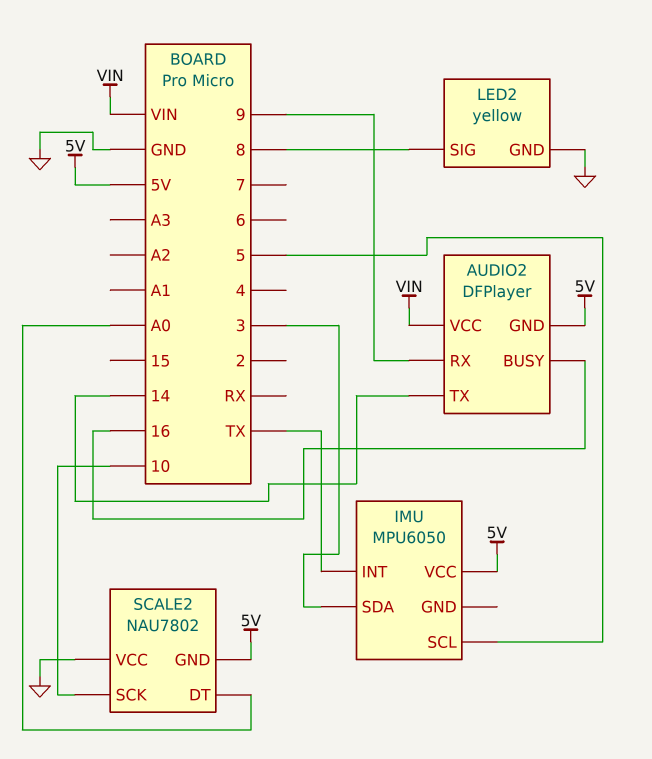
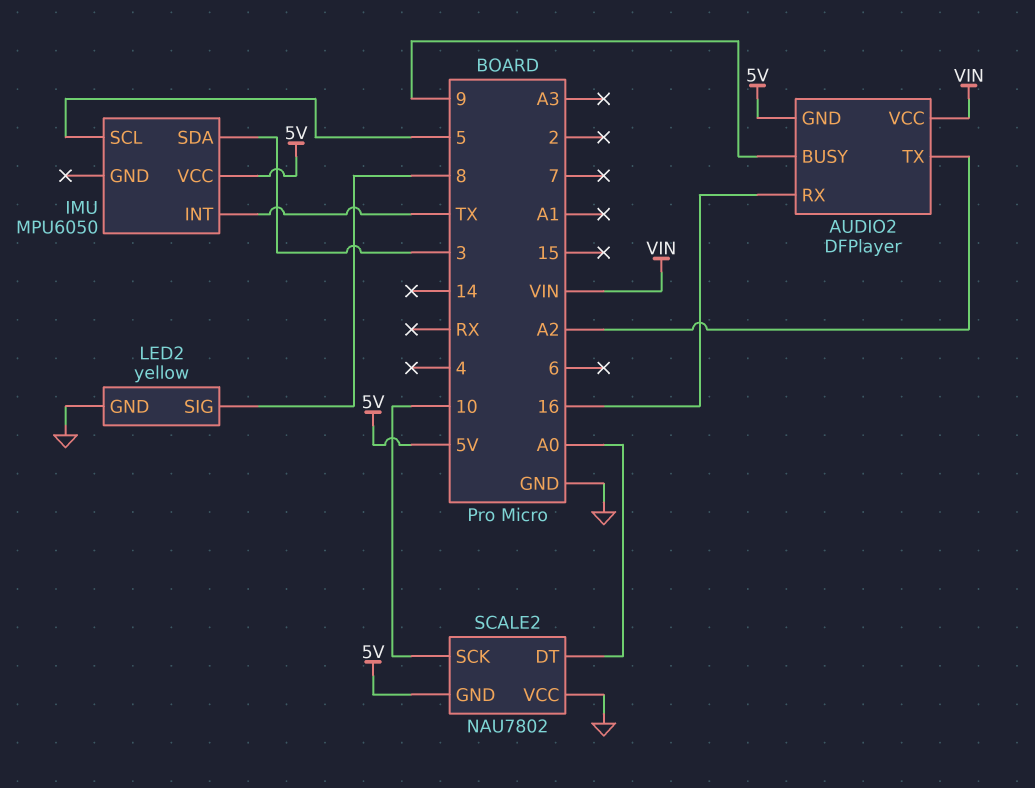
AUDIO2 pin BUSY: 16 -> 9
AUDIO2 pin RX: 9 -> 16
AUDIO2 pin TX: 14 -> A2

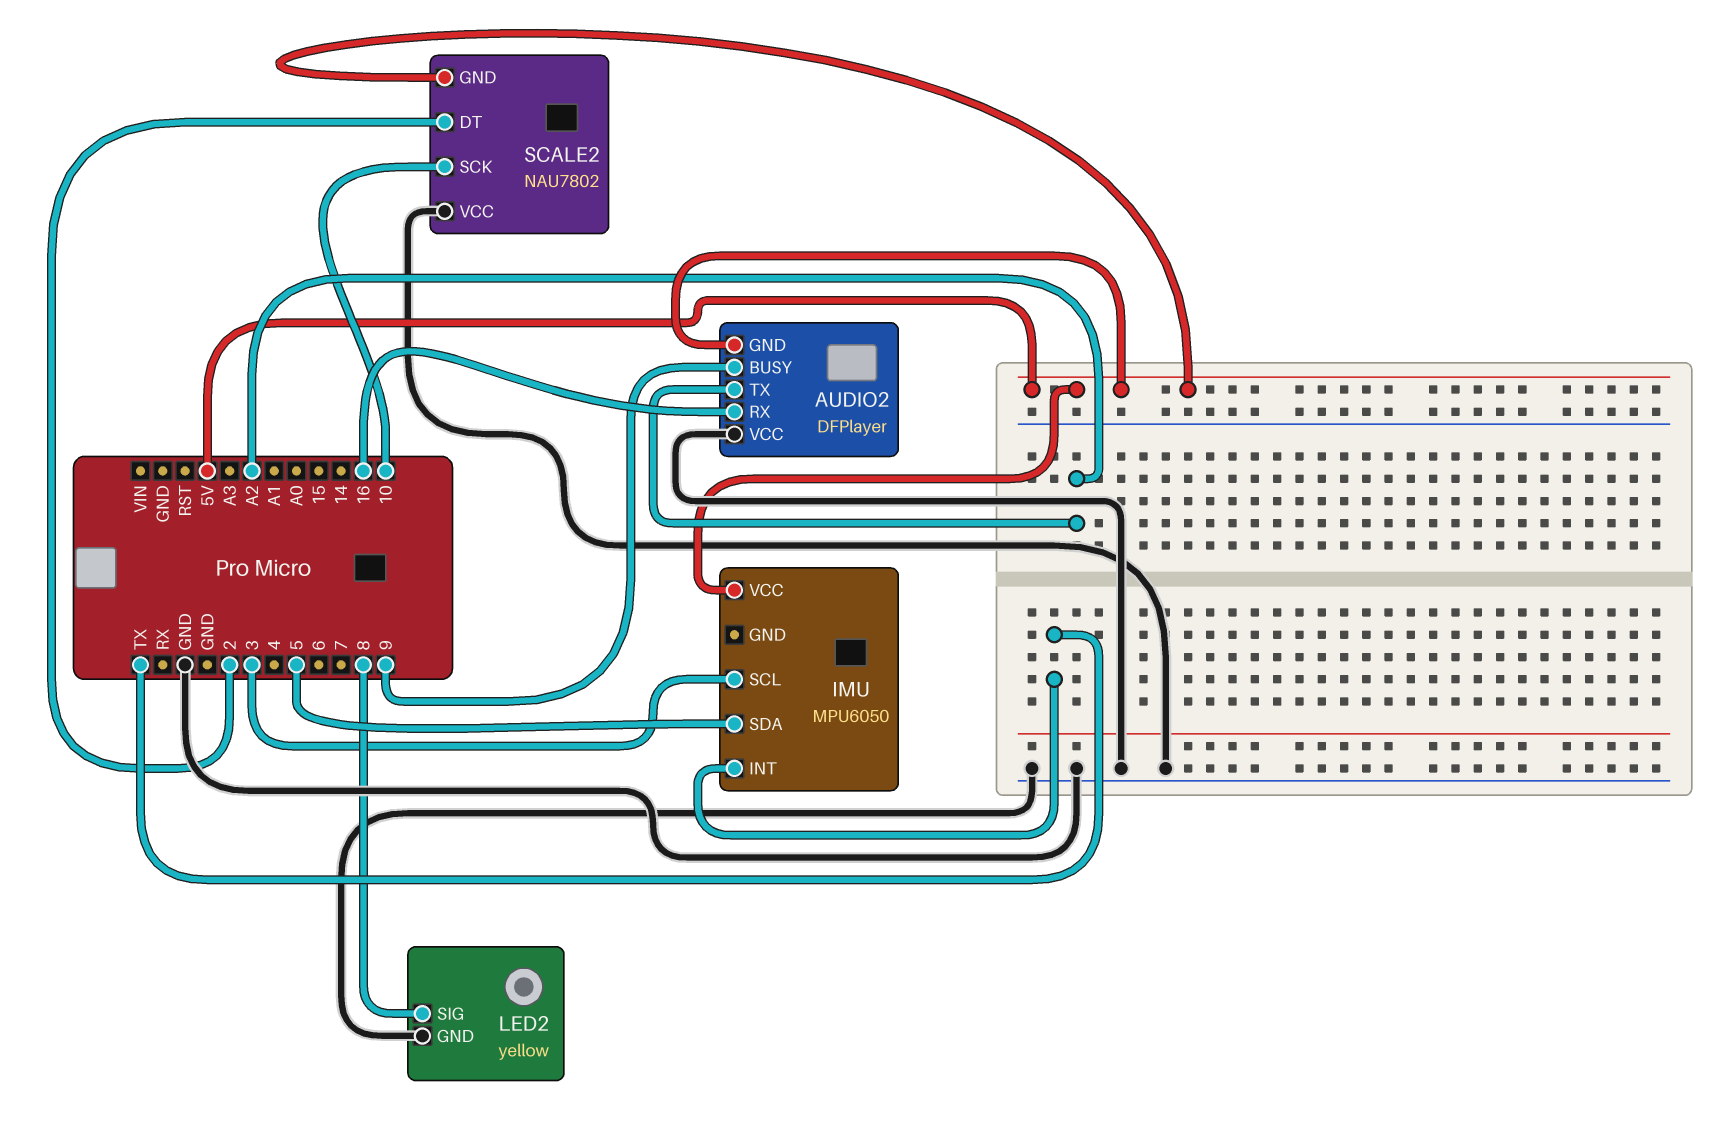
AUDIO2 pin VCC: VIN -> GND
IMU pin SCL: 5 -> 3
IMU pin SDA: 3 -> 5
SCALE2 pin DT: A0 -> 2

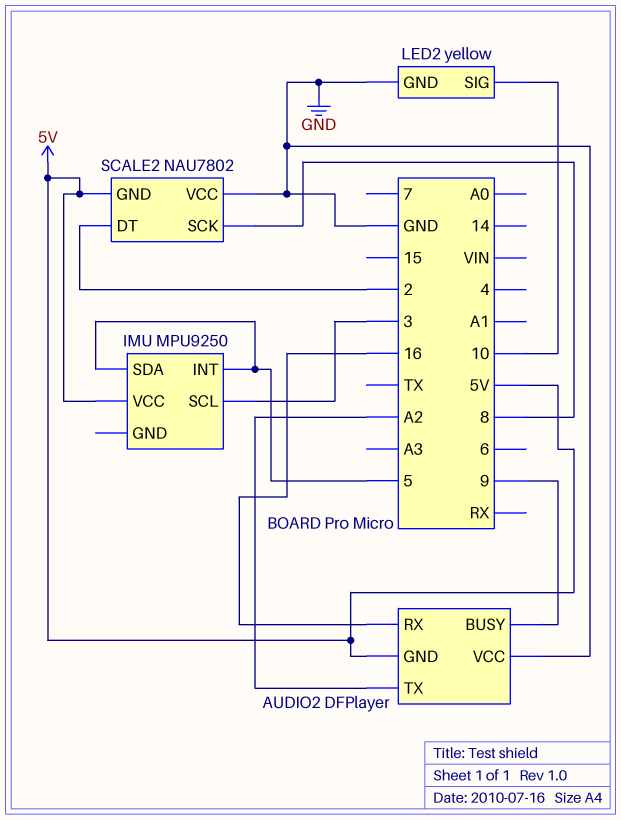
IMU: MPU6050 -> MPU9250
IMU pin INT: TX -> 5
LED2 pin SIG: 8 -> 10
SCALE2 pin SCK: 10 -> 8

